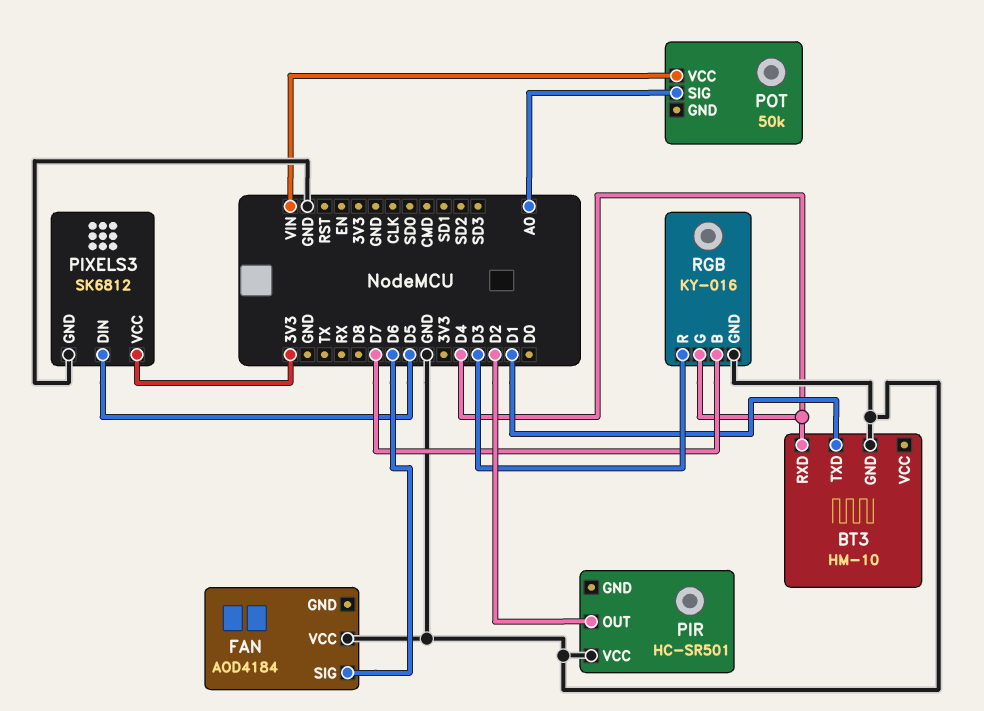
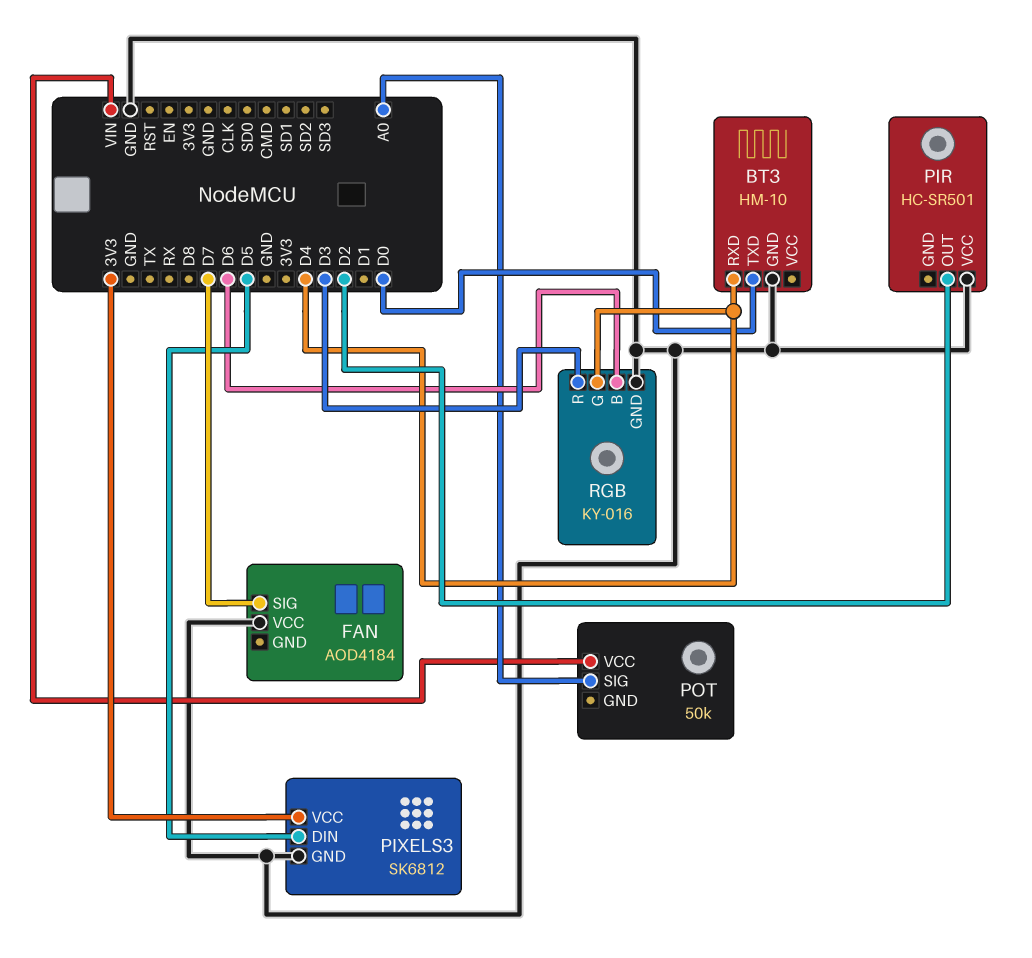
BT3 pin TXD: D1 -> D0
FAN pin SIG: D6 -> D7
RGB pin B: D7 -> D6

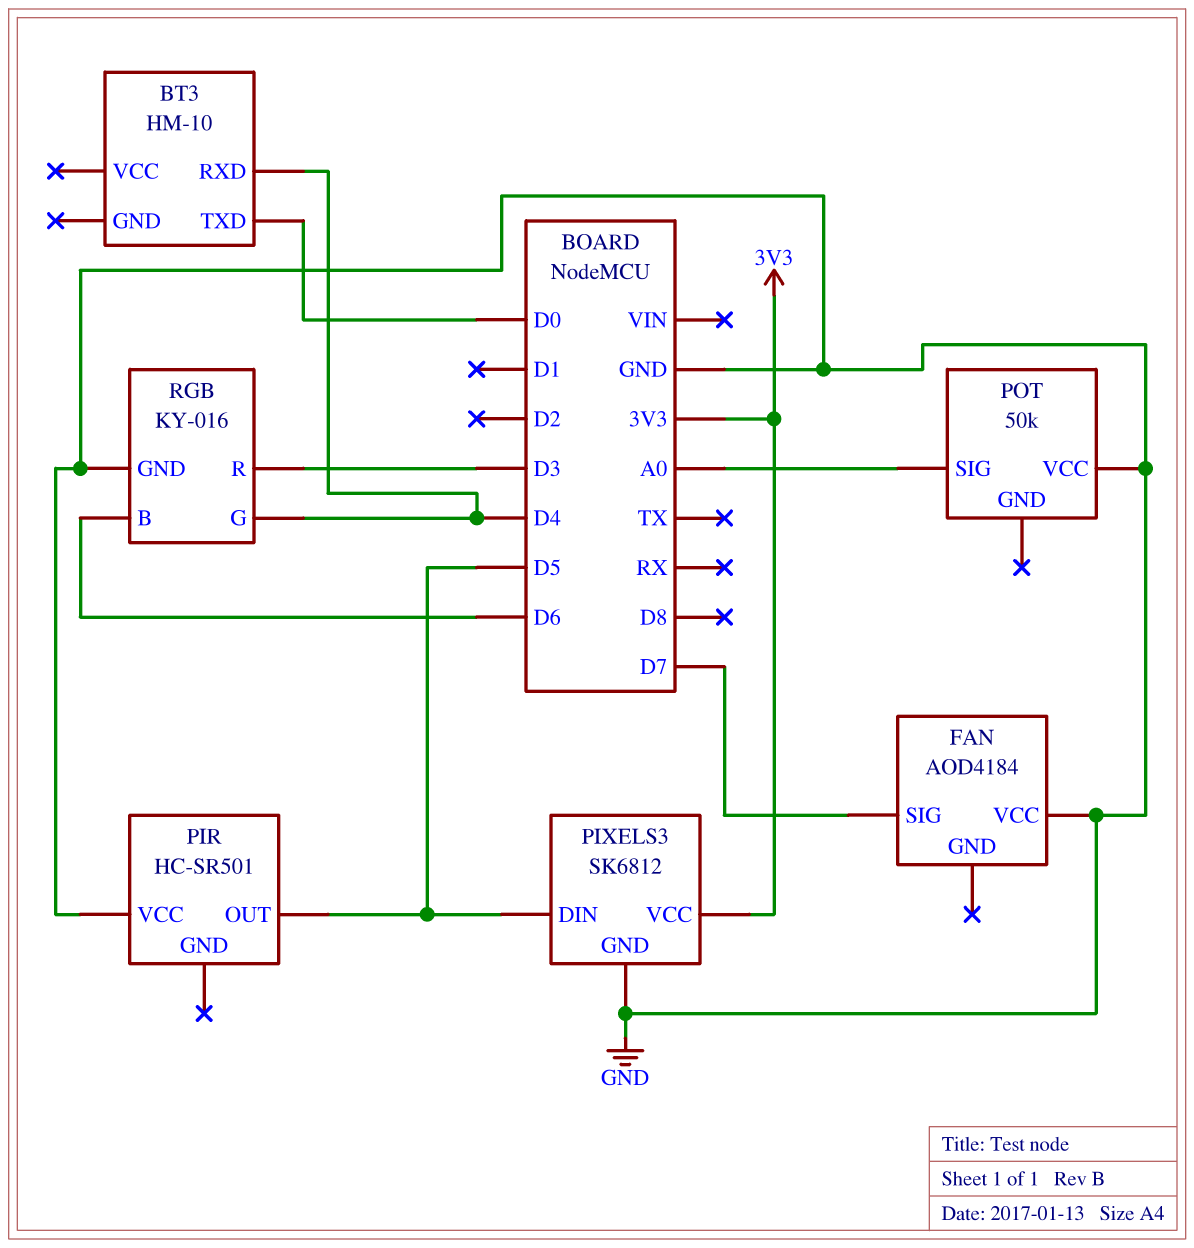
BT3 pin GND: GND -> none
PIR pin OUT: D2 -> D5
POT pin VCC: VIN -> GND

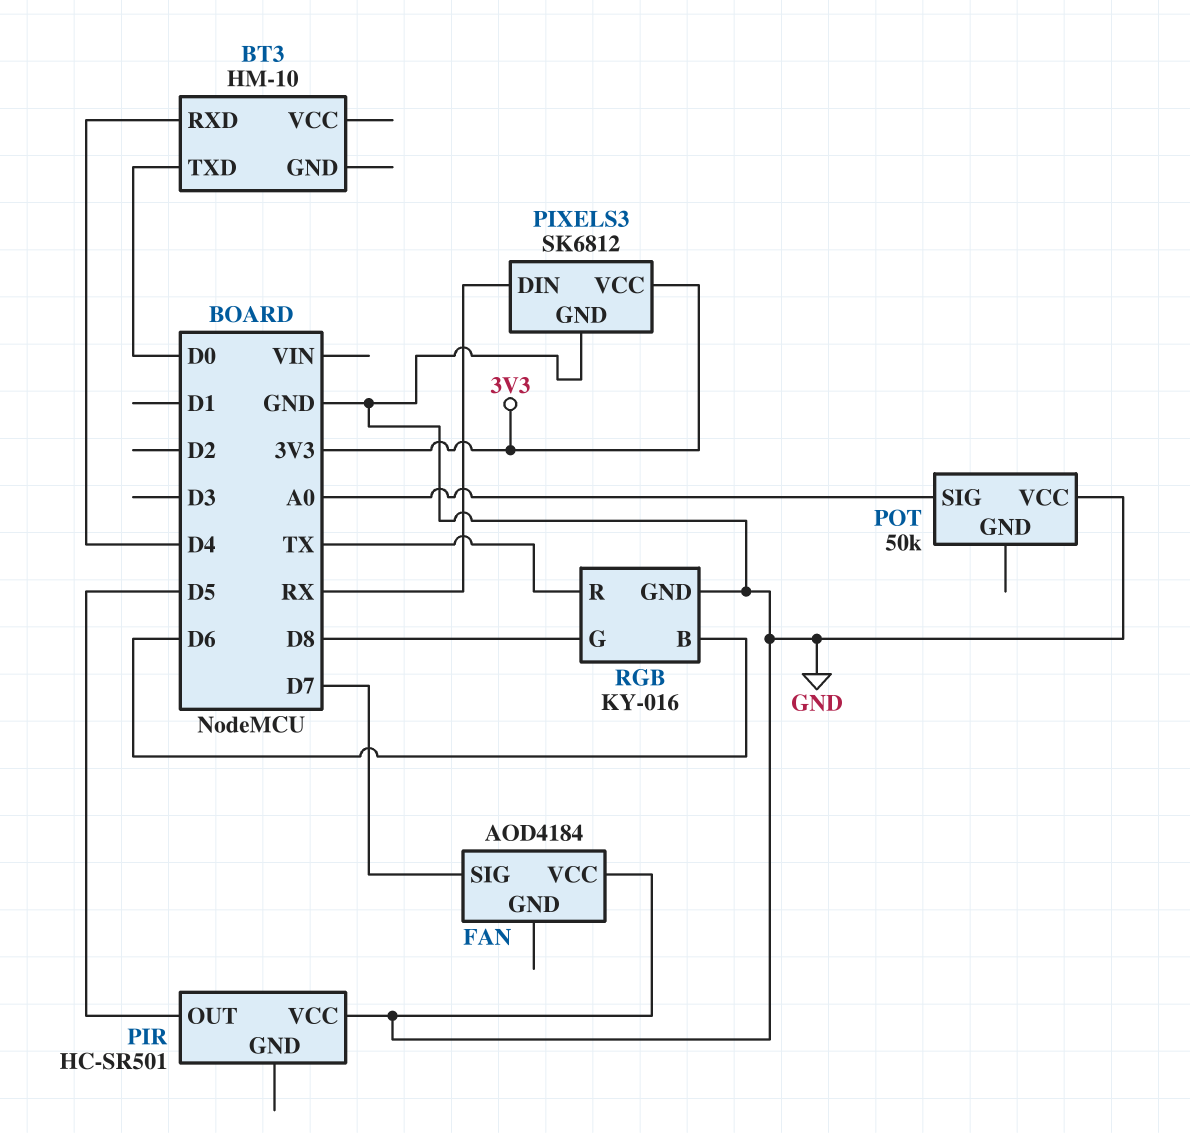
PIXELS3 pin DIN: D5 -> RX
RGB pin G: D4 -> D8
RGB pin R: D3 -> TX

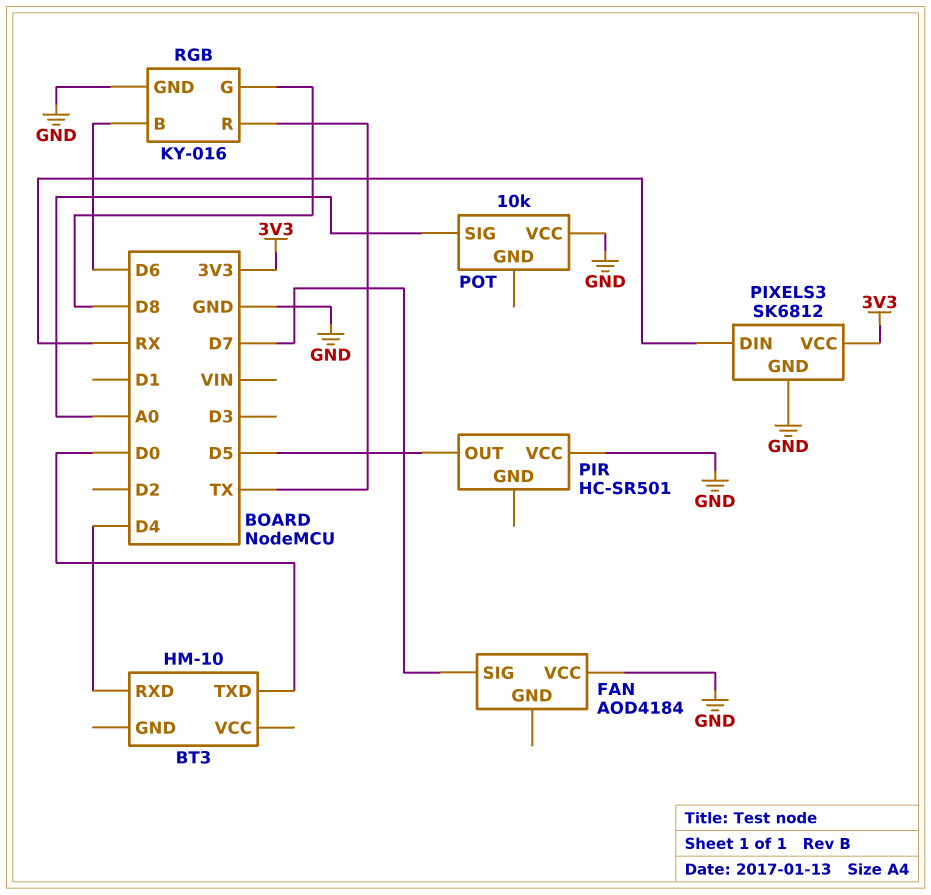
POT: 50k -> 10k

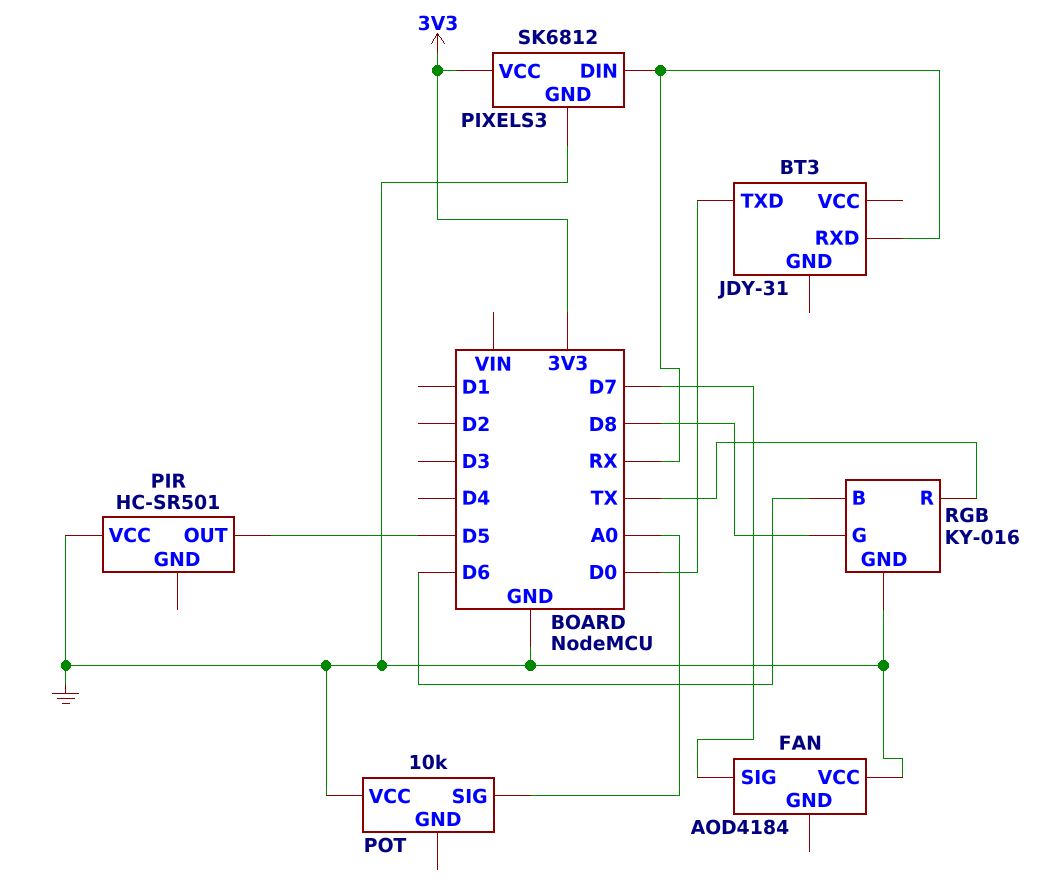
BT3: HM-10 -> JDY-31
BT3 pin RXD: D4 -> RX

